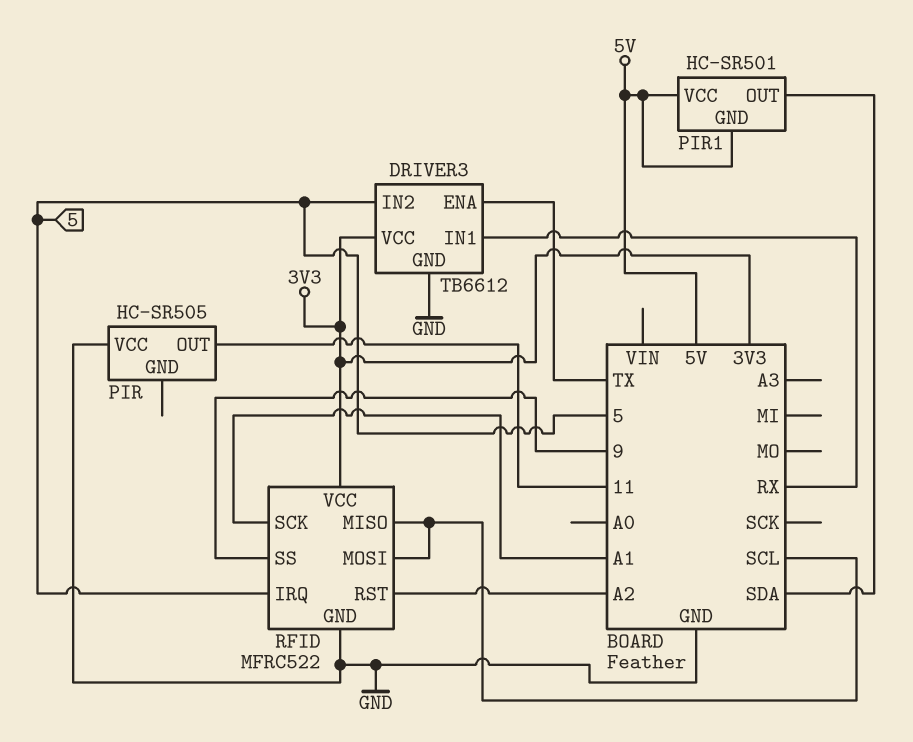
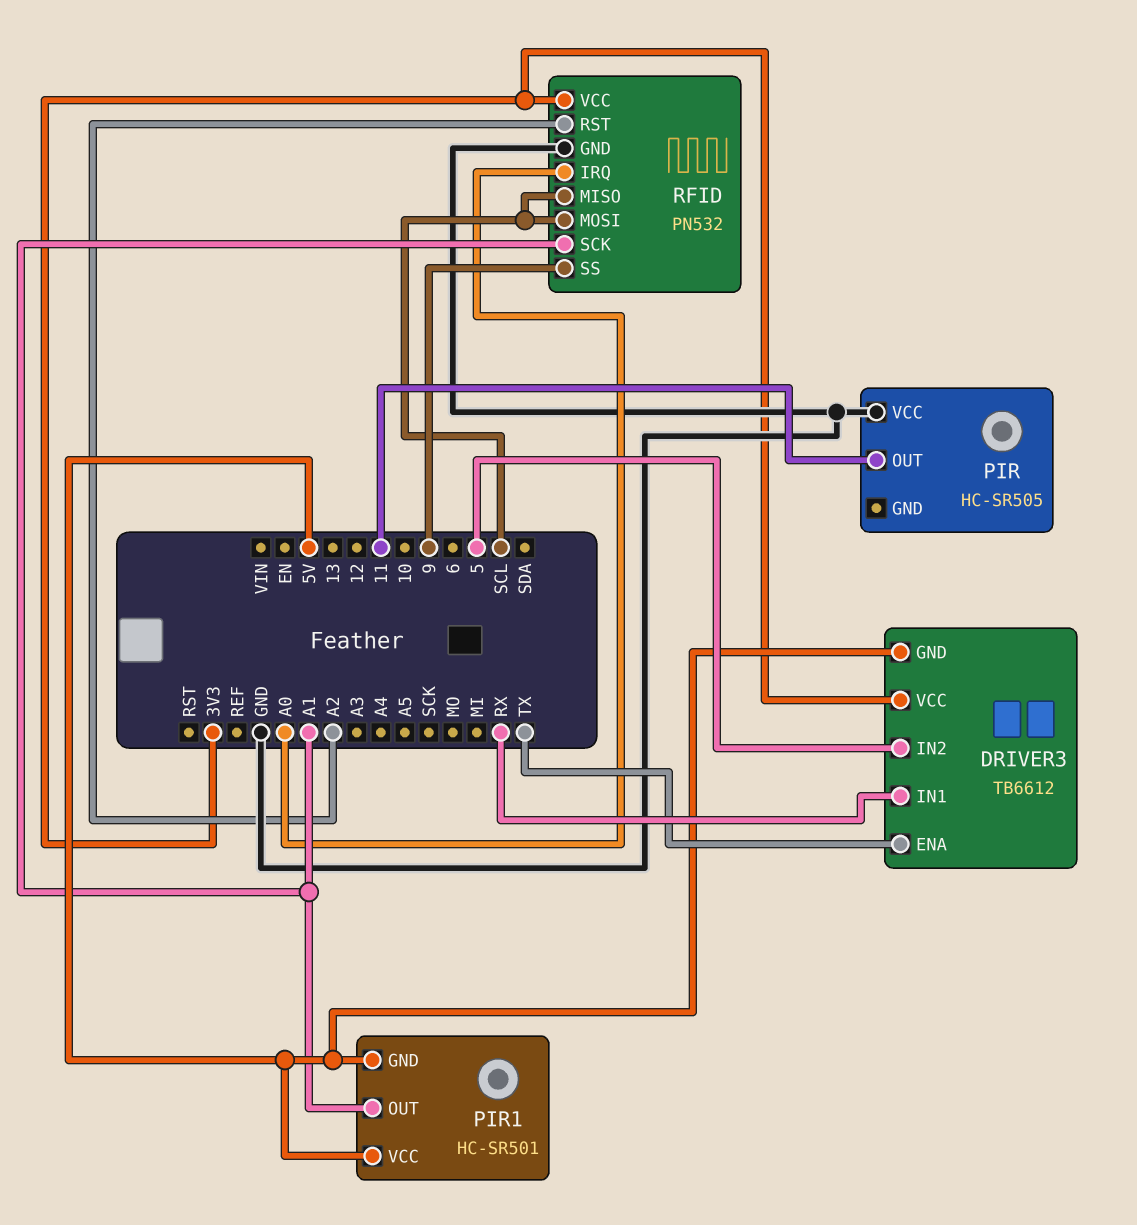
DRIVER3 pin GND: GND -> 5V
PIR1 pin OUT: SDA -> A1
RFID: MFRC522 -> PN532
RFID pin IRQ: 5 -> A0

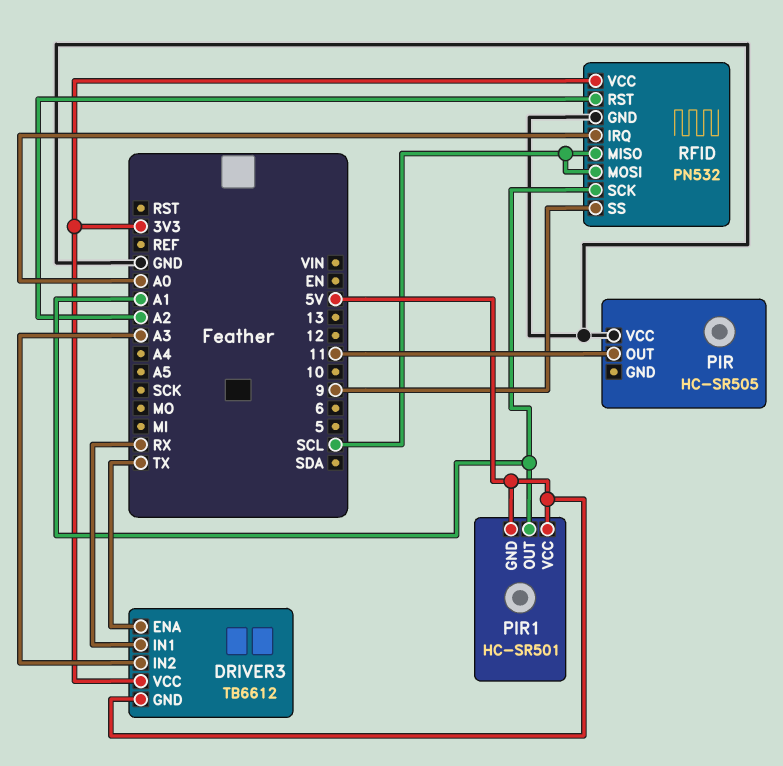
DRIVER3 pin IN2: 5 -> A3

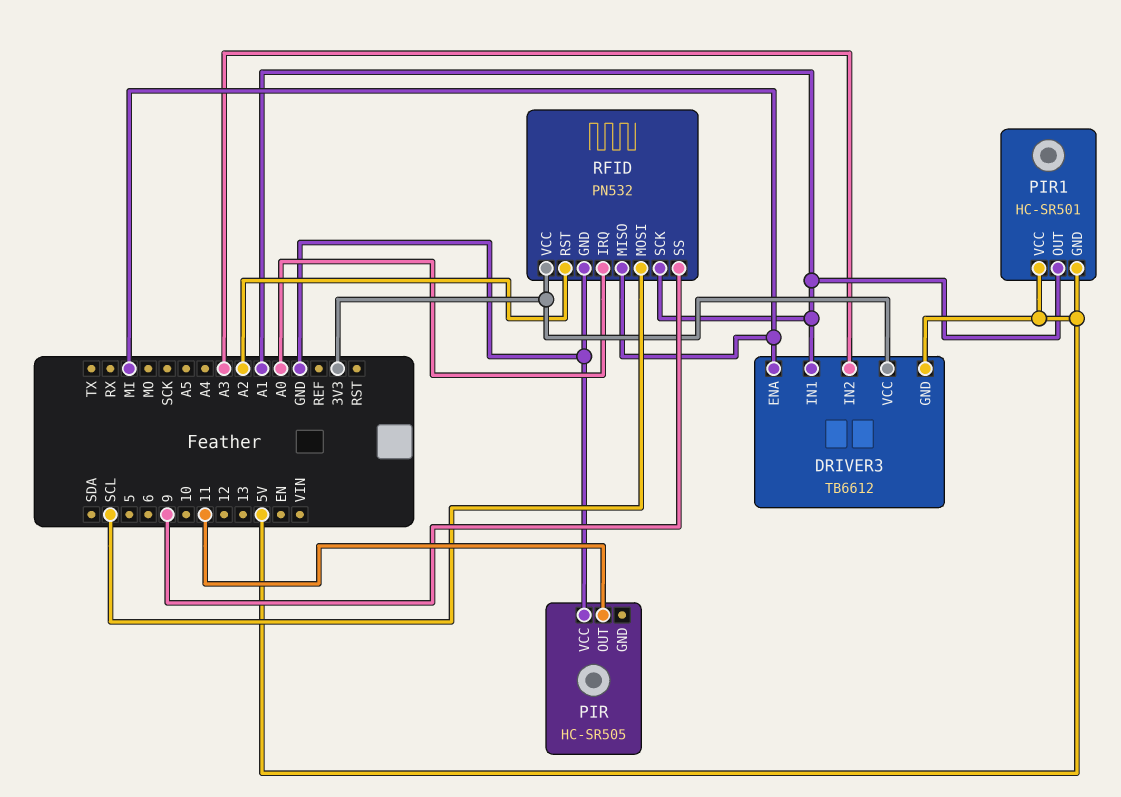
DRIVER3 pin ENA: TX -> MI
DRIVER3 pin IN1: RX -> A1
RFID pin MISO: SCL -> MI

